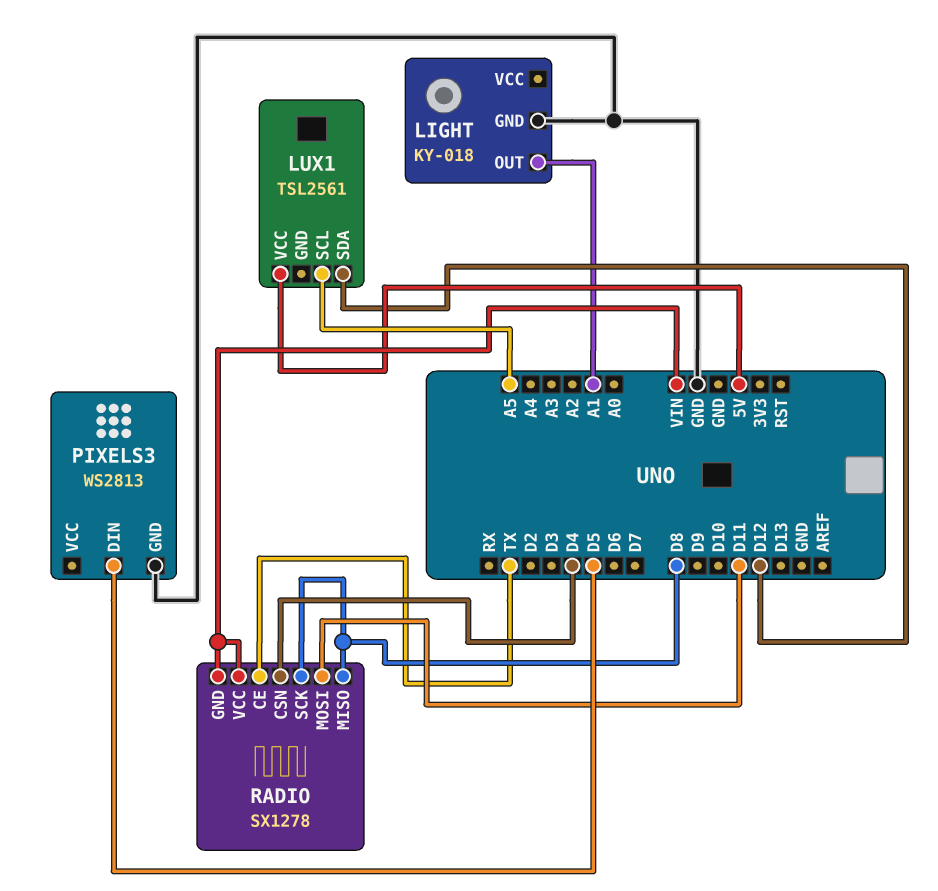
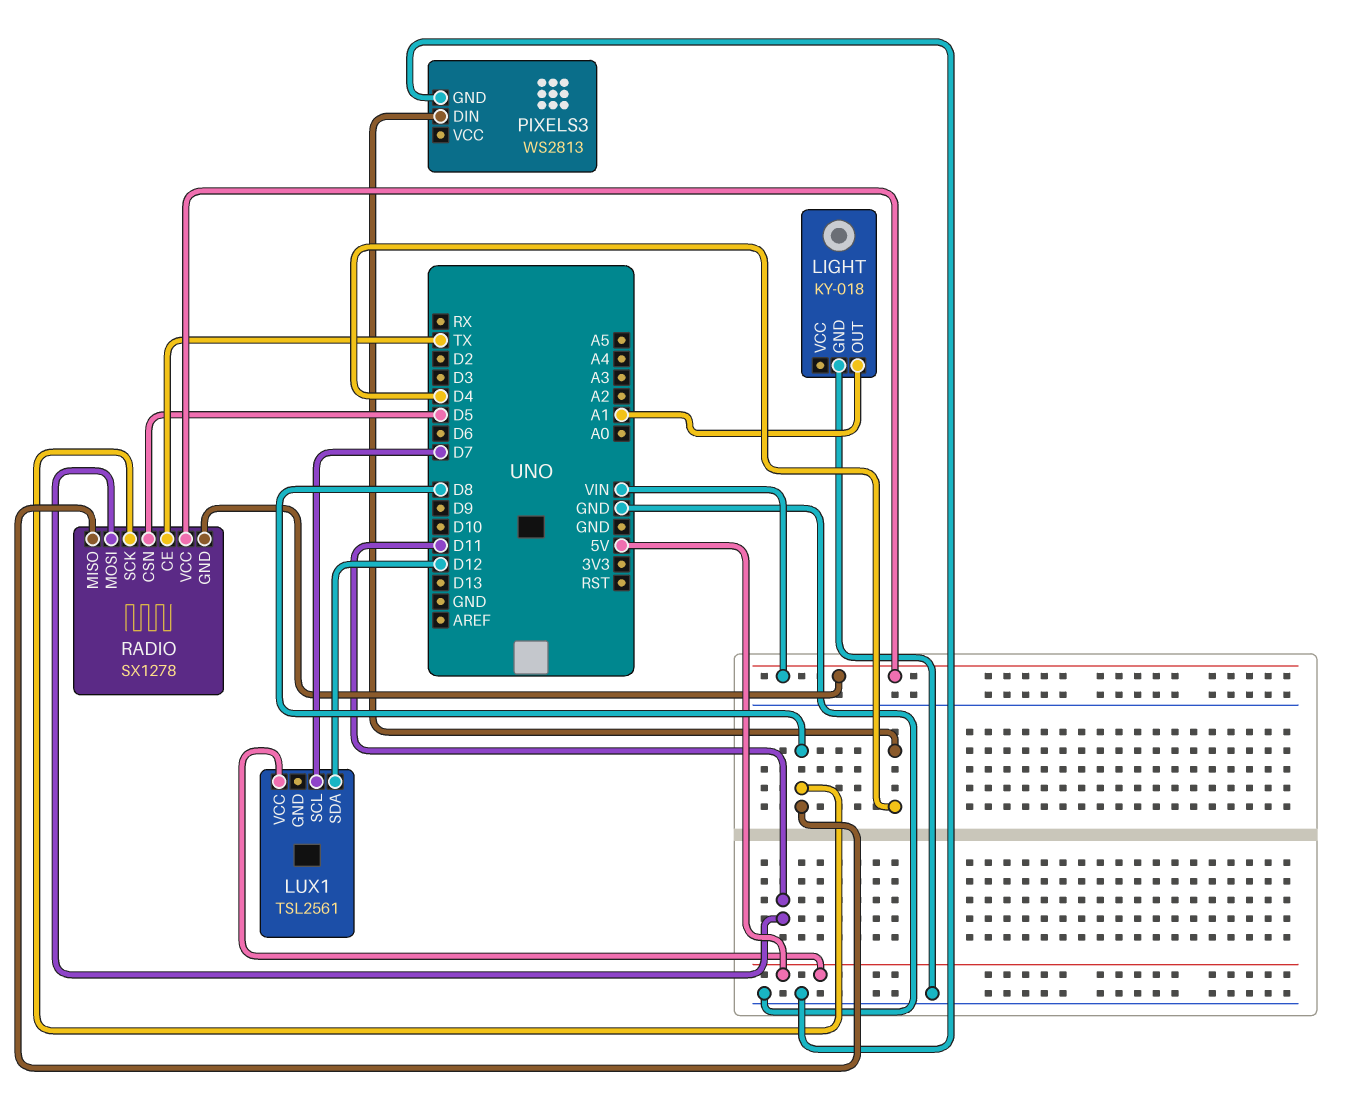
LUX1 pin SCL: A5 -> D7
PIXELS3 pin DIN: D5 -> D4
RADIO pin CSN: D4 -> D5

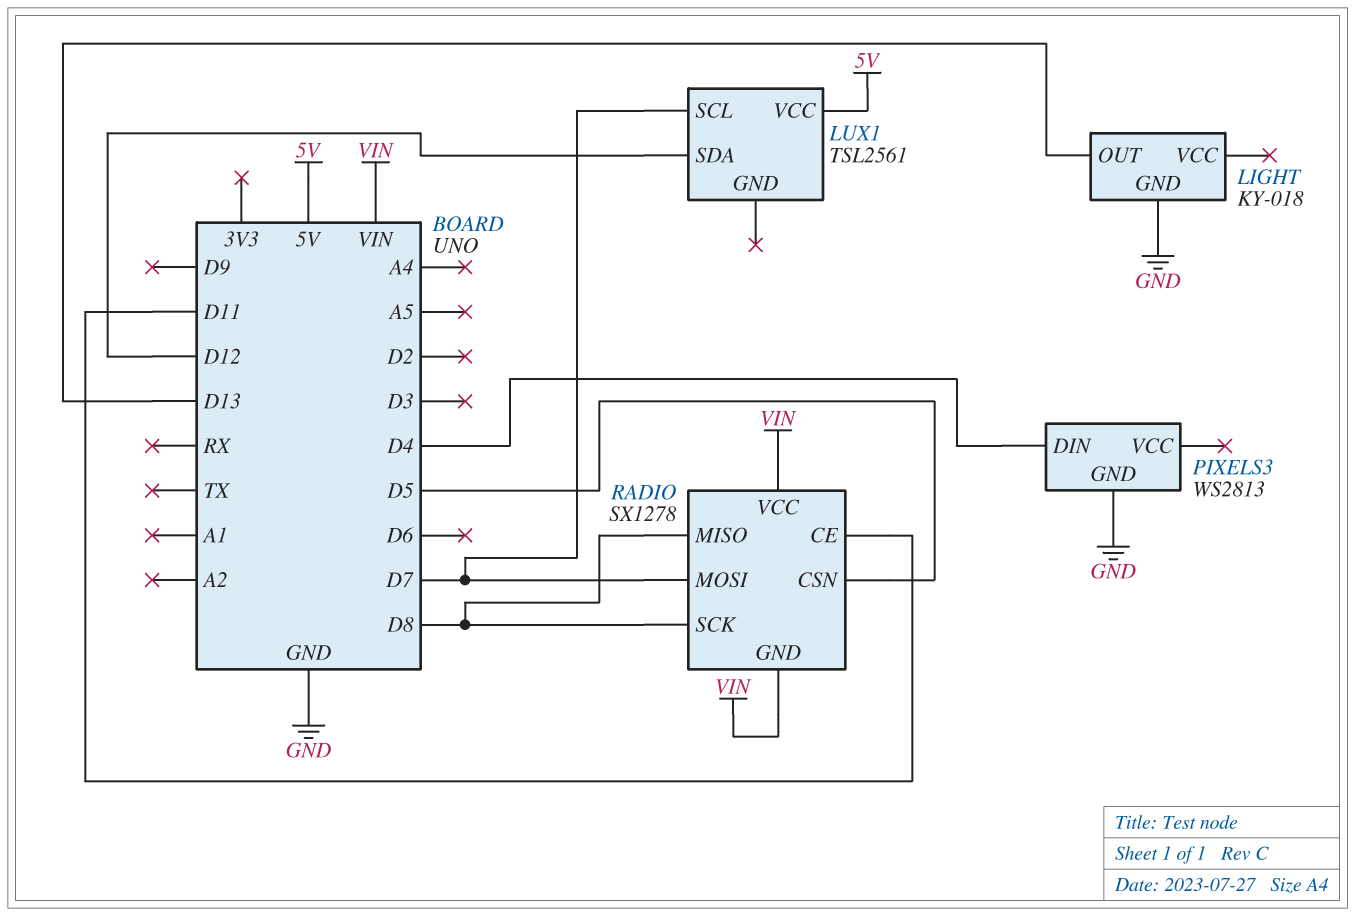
LIGHT pin OUT: A1 -> D13
RADIO pin CE: TX -> D11
RADIO pin MOSI: D11 -> D7

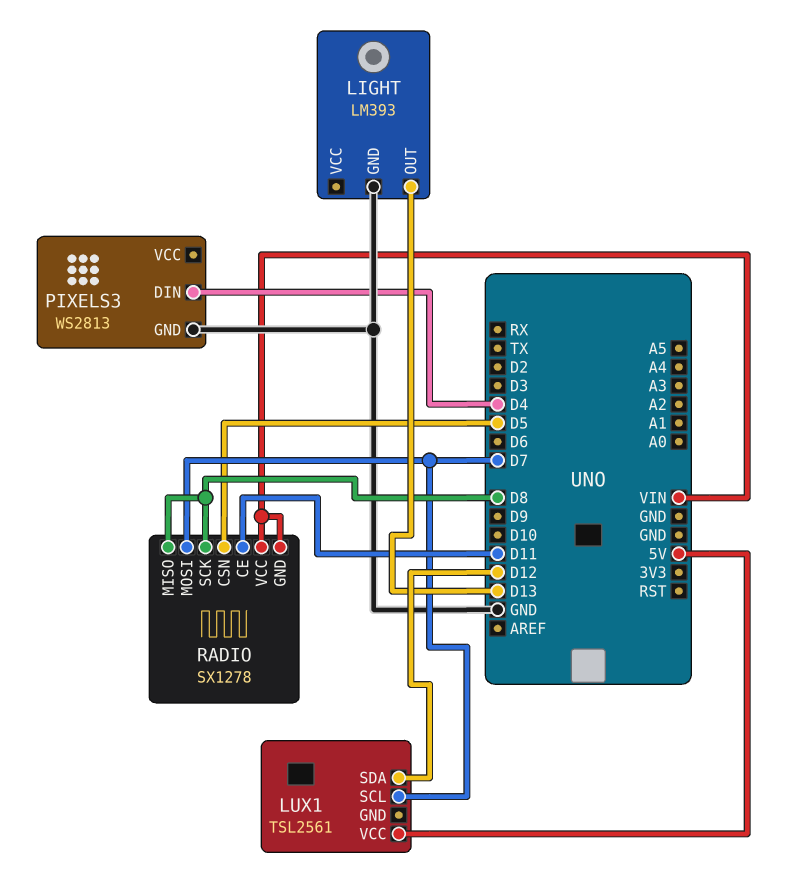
LIGHT: KY-018 -> LM393

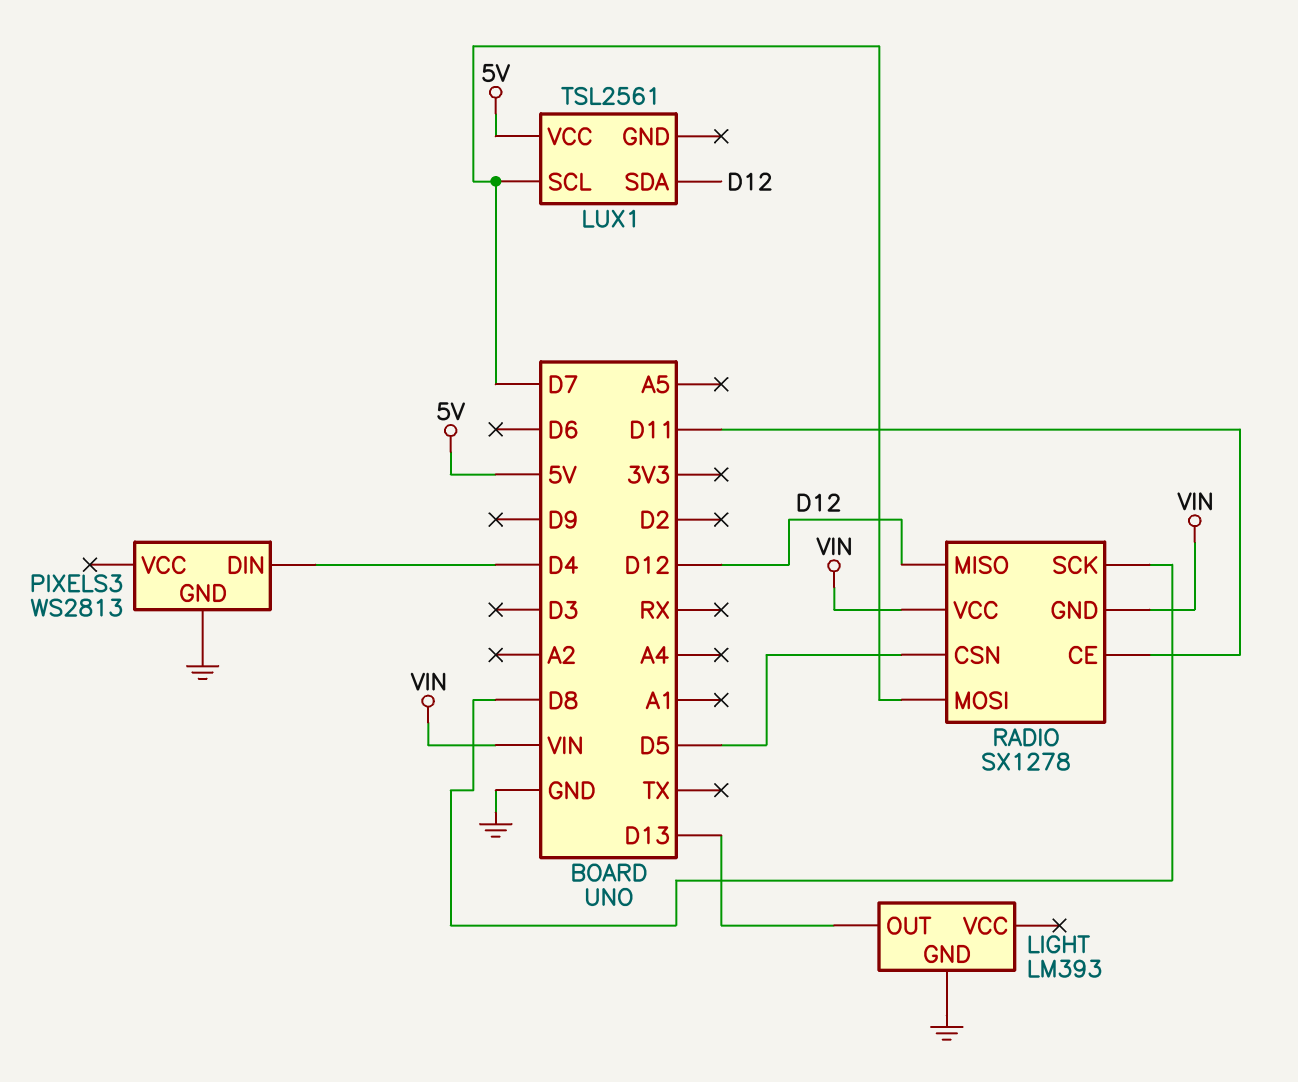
RADIO pin MISO: D8 -> D12

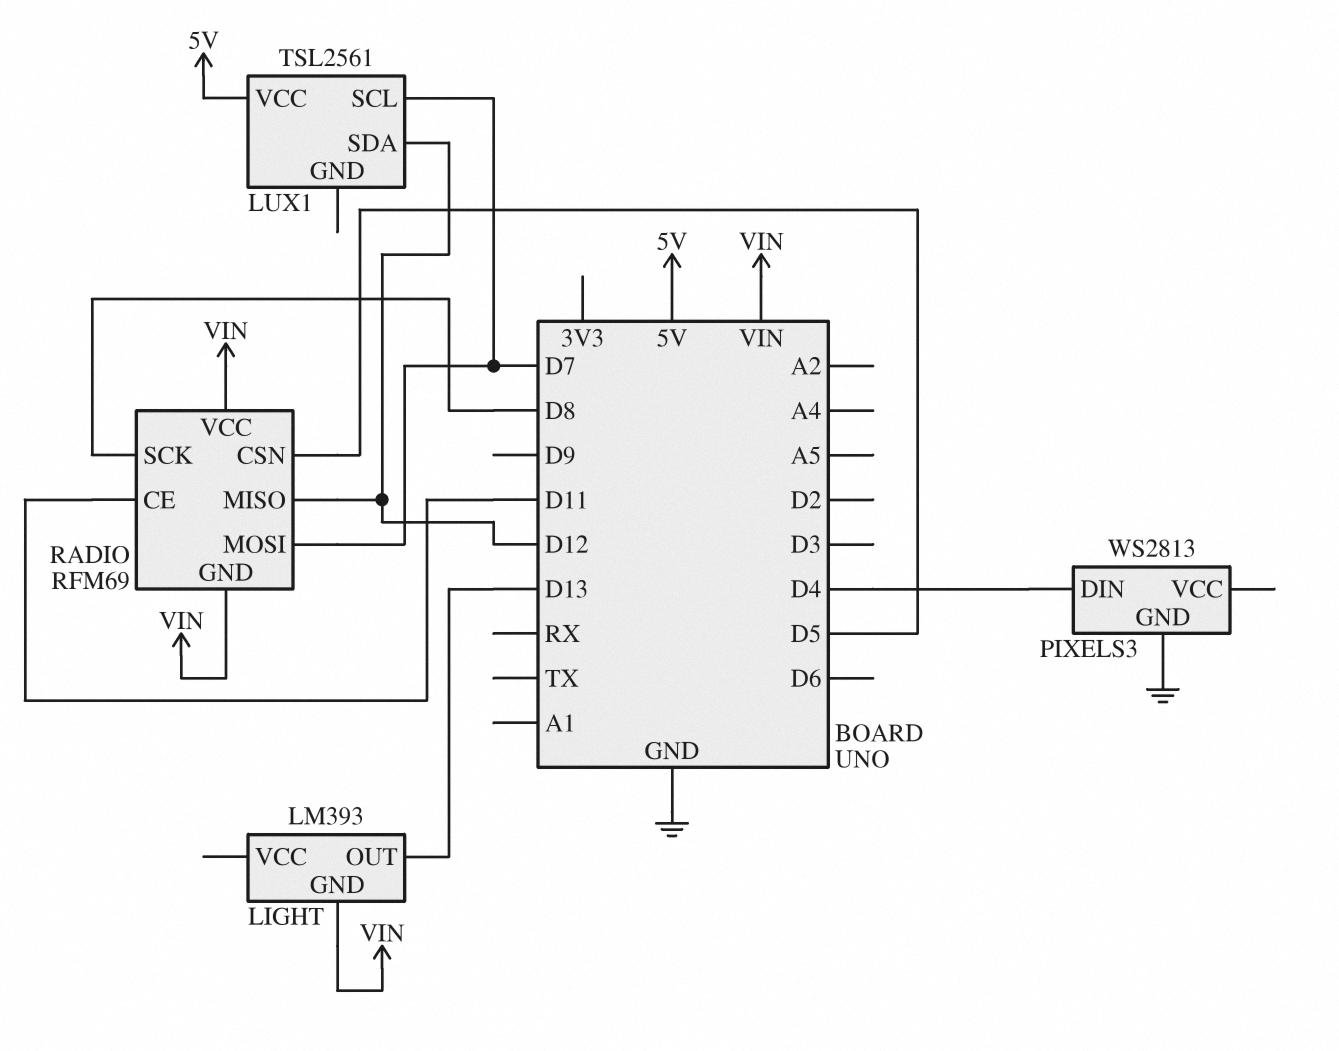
LIGHT pin GND: GND -> VIN
RADIO: SX1278 -> RFM69

